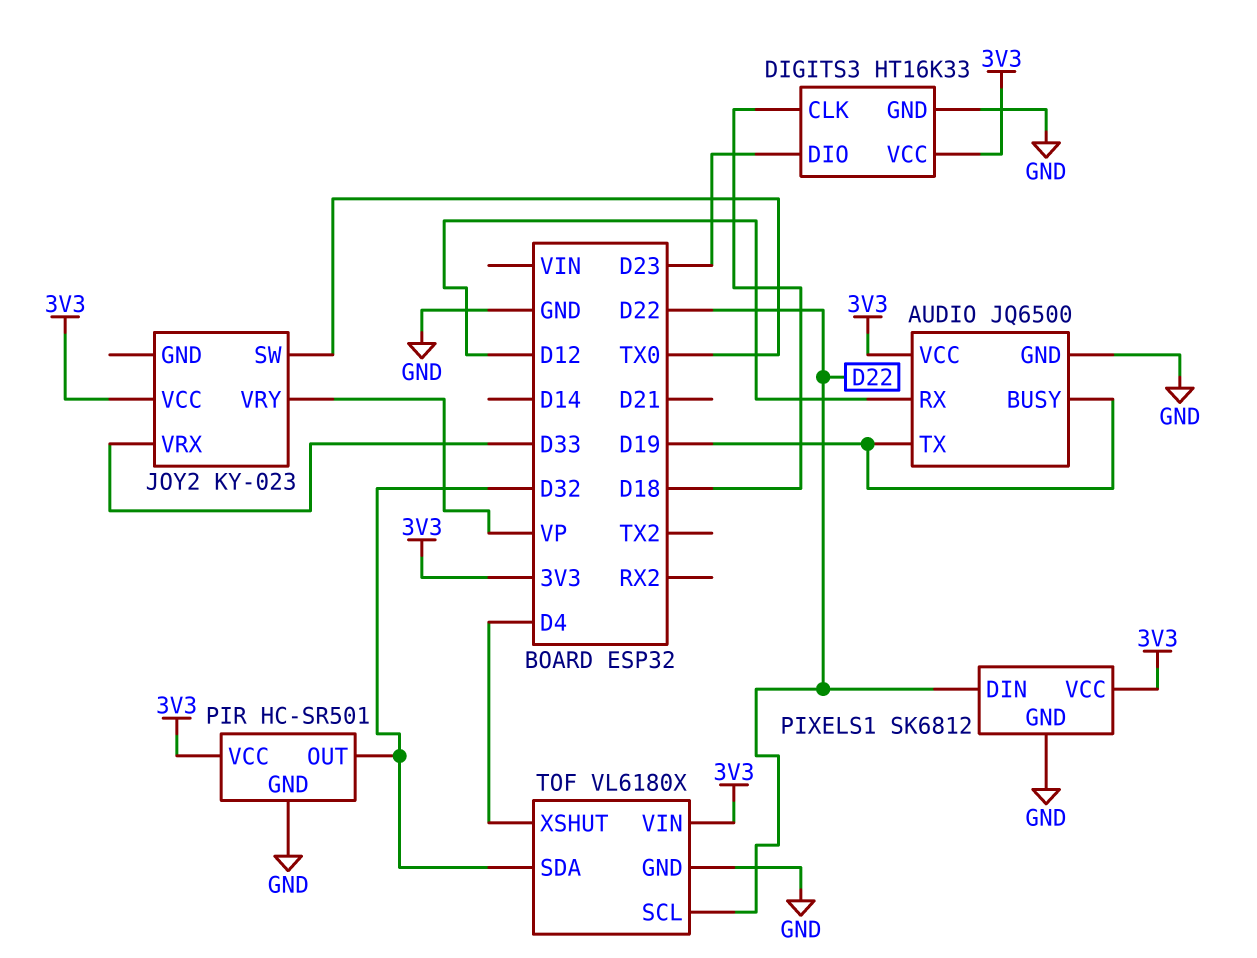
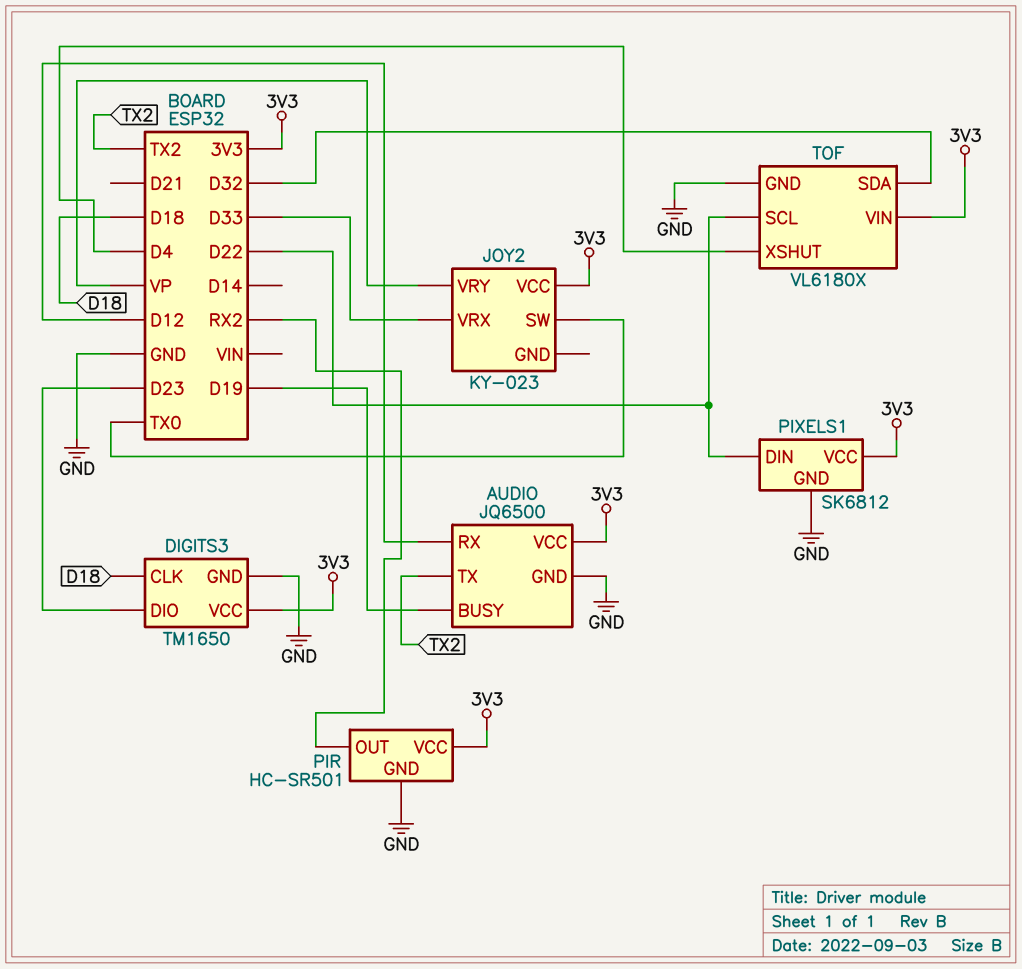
AUDIO pin TX: D19 -> TX2
DIGITS3: HT16K33 -> TM1650
PIR pin OUT: D32 -> RX2

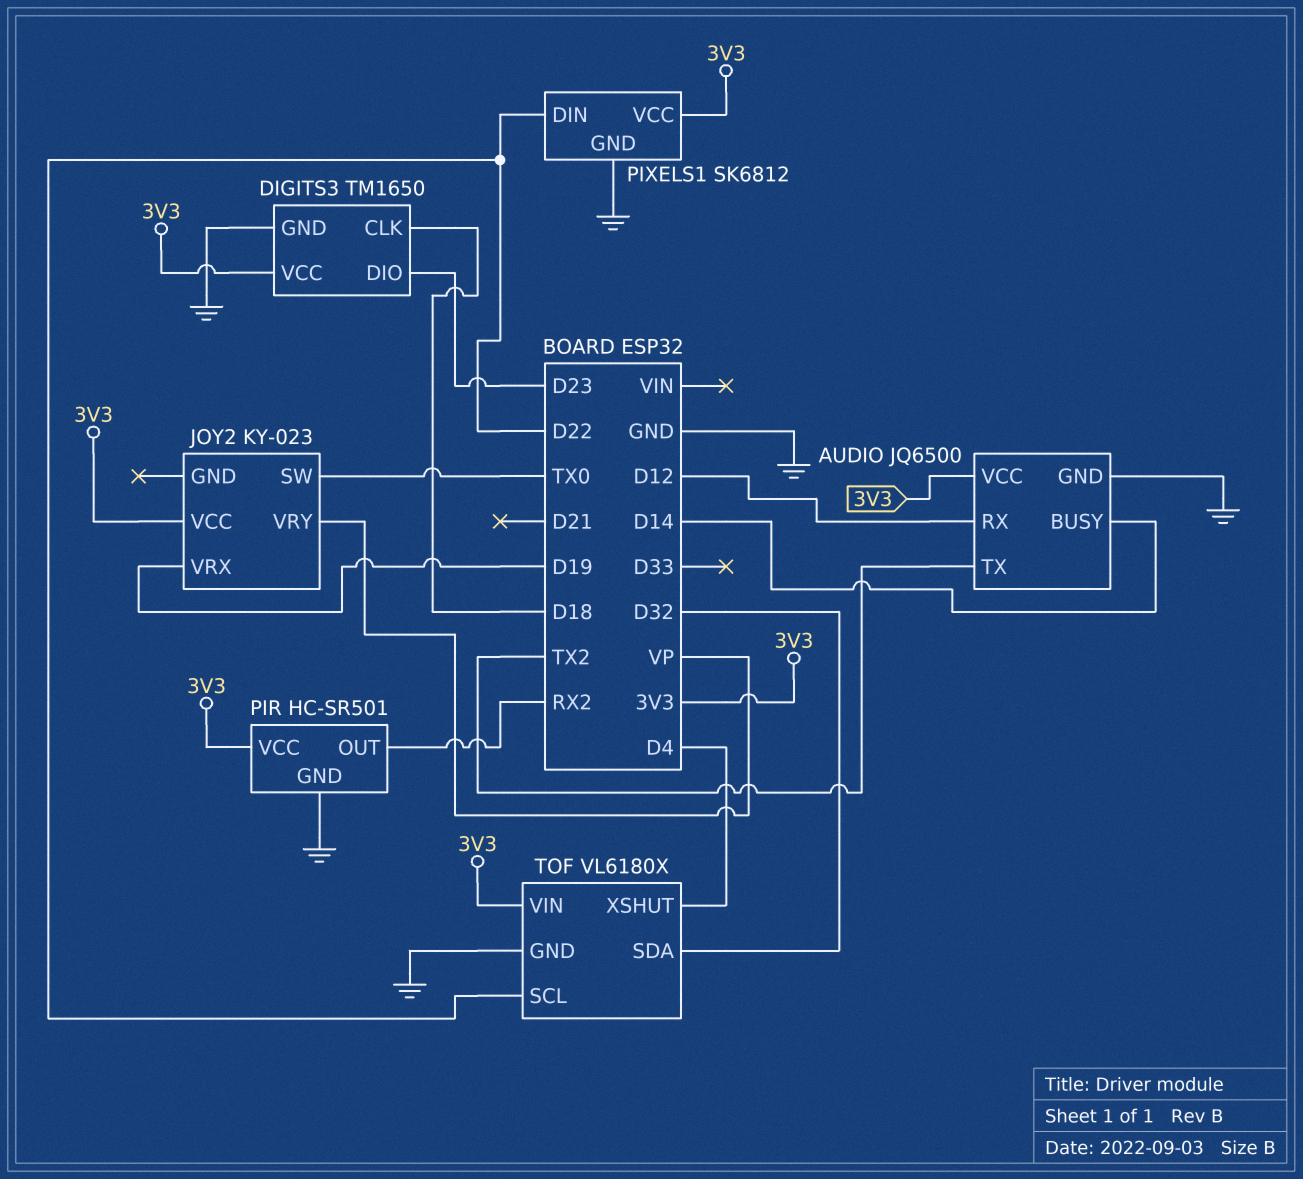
AUDIO pin BUSY: D19 -> D14
JOY2 pin VRX: D33 -> D19

